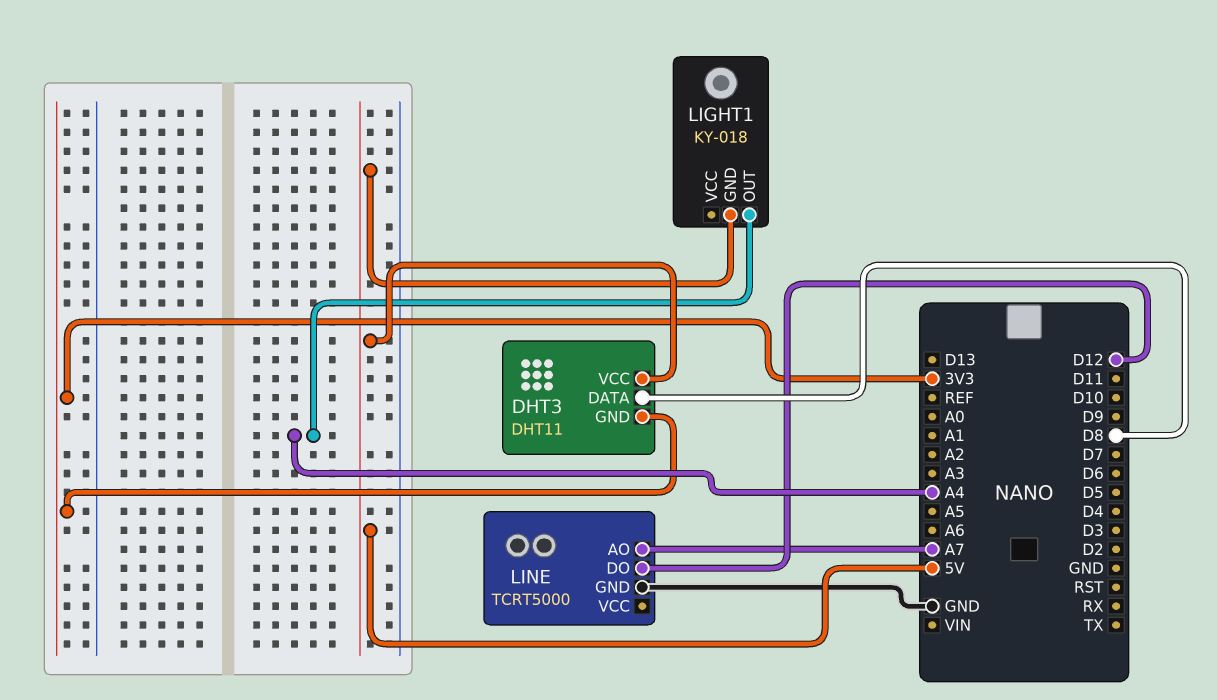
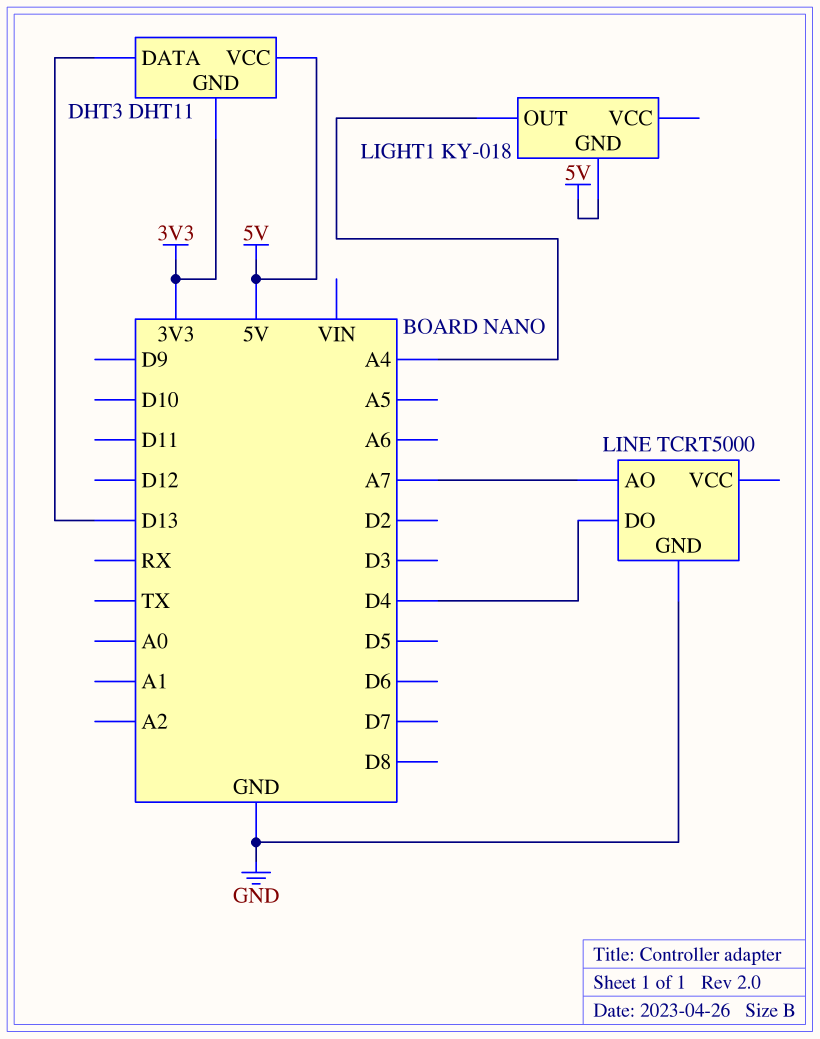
DHT3 pin DATA: D8 -> D13
LINE pin DO: D12 -> D4

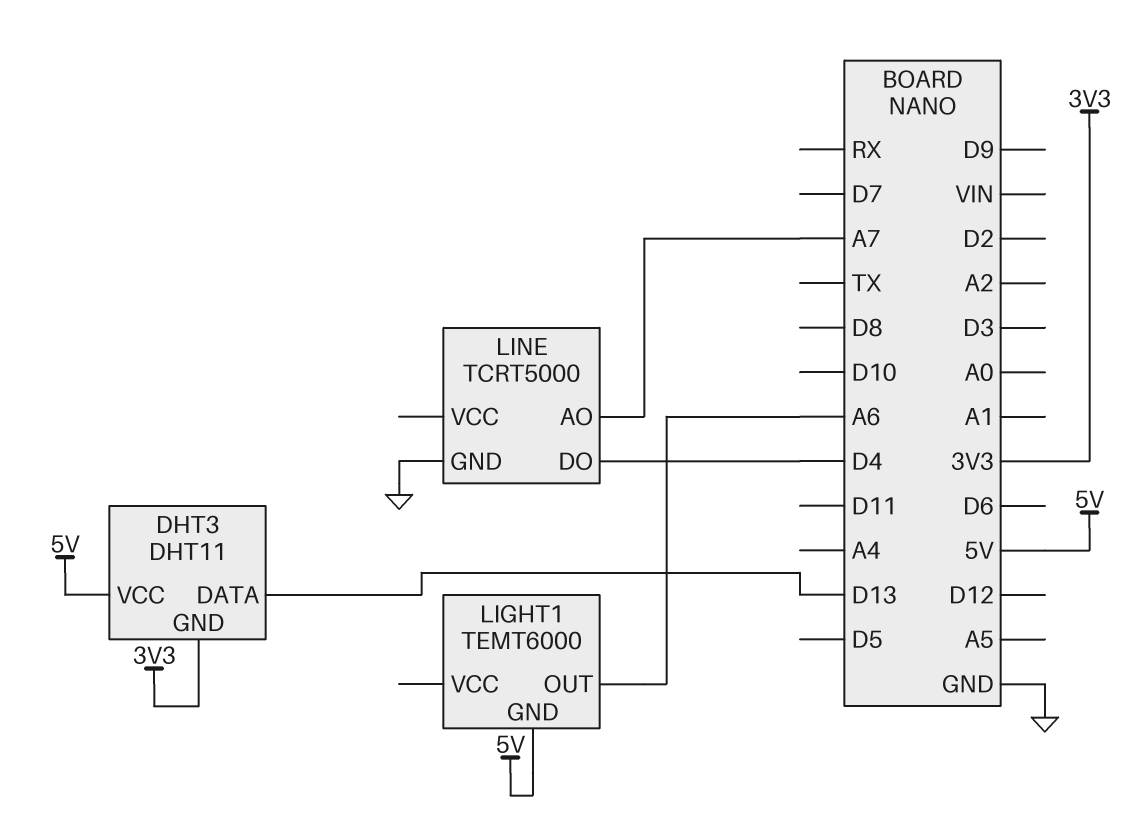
LIGHT1: KY-018 -> TEMT6000
LIGHT1 pin OUT: A4 -> A6

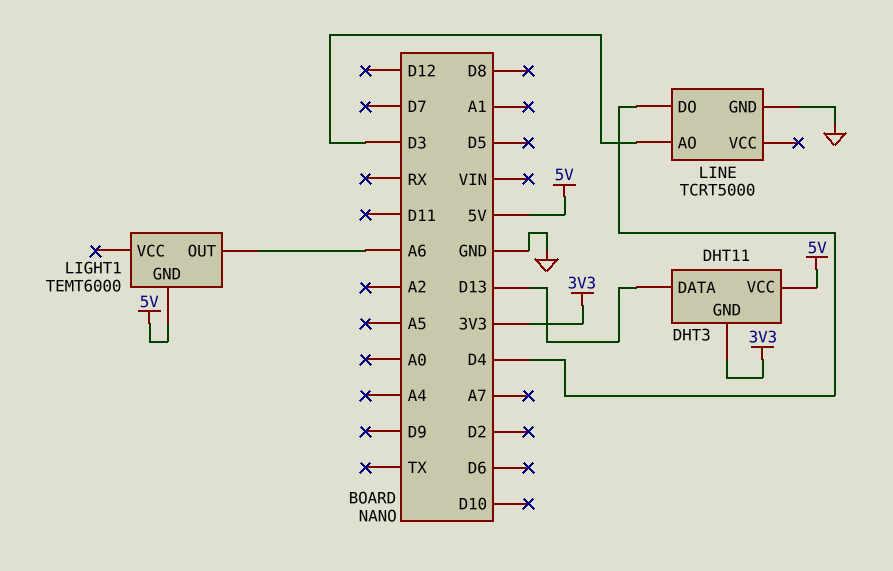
LINE pin AO: A7 -> D3

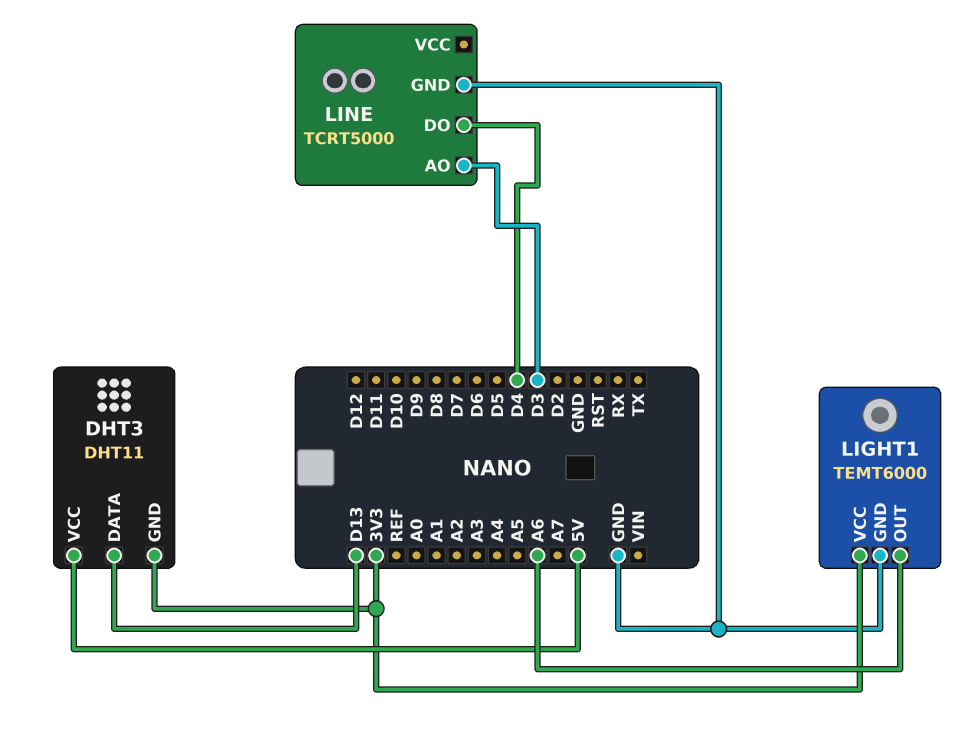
LIGHT1 pin GND: 5V -> GND
LIGHT1 pin VCC: none -> 3V3

